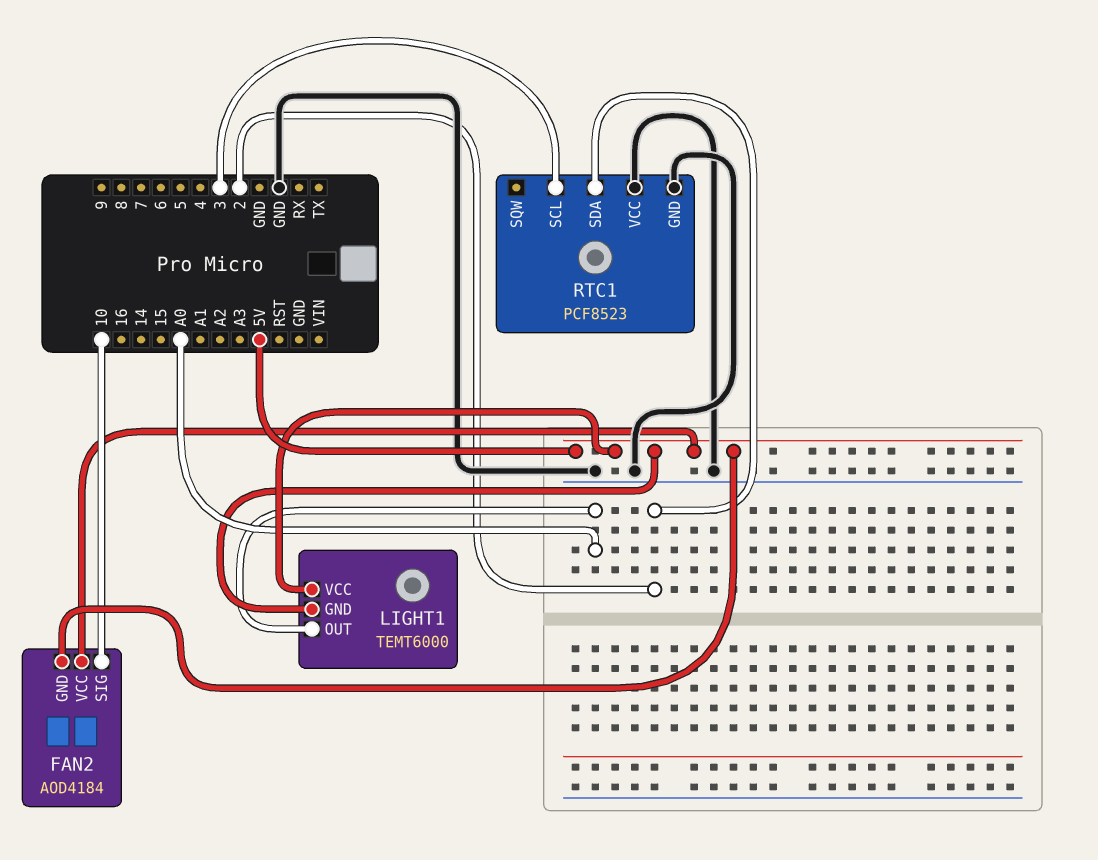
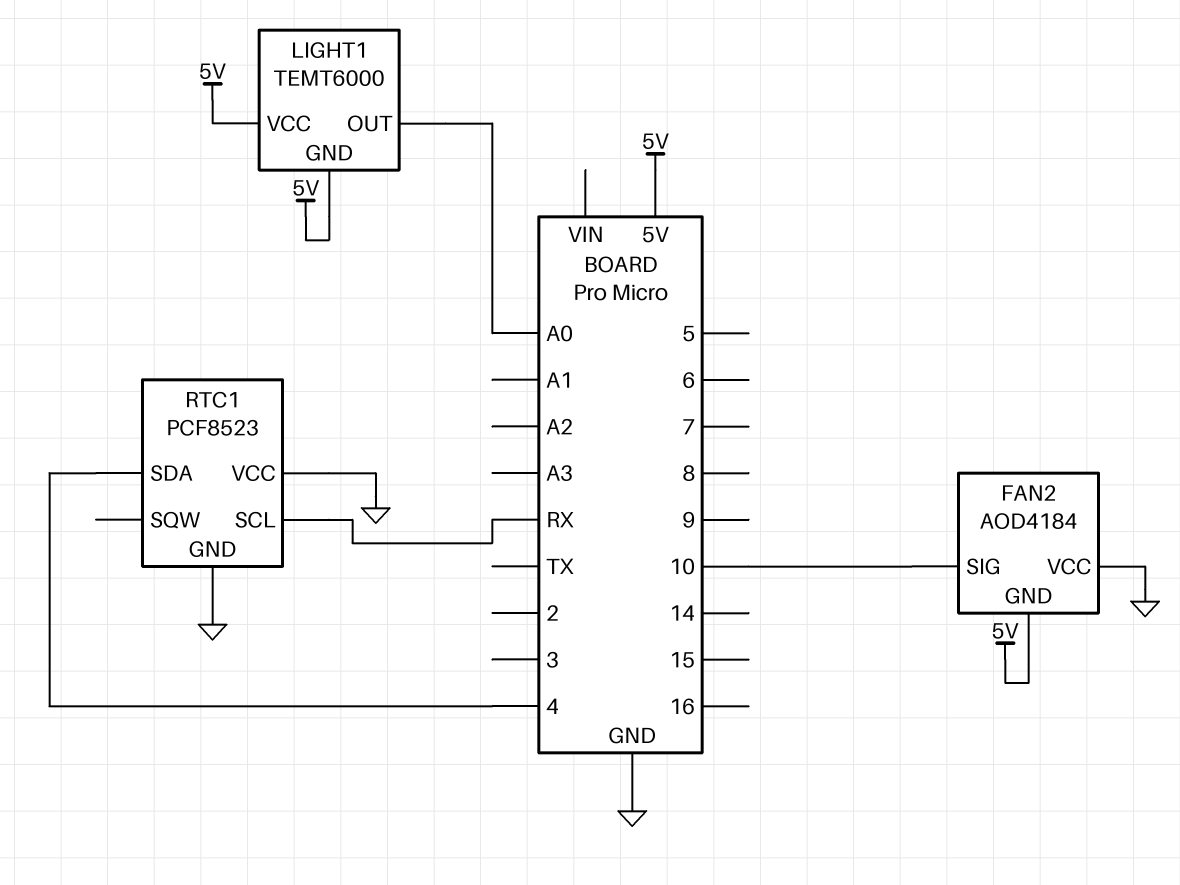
FAN2 pin VCC: 5V -> GND
RTC1 pin SCL: 3 -> RX
RTC1 pin SDA: 2 -> 4

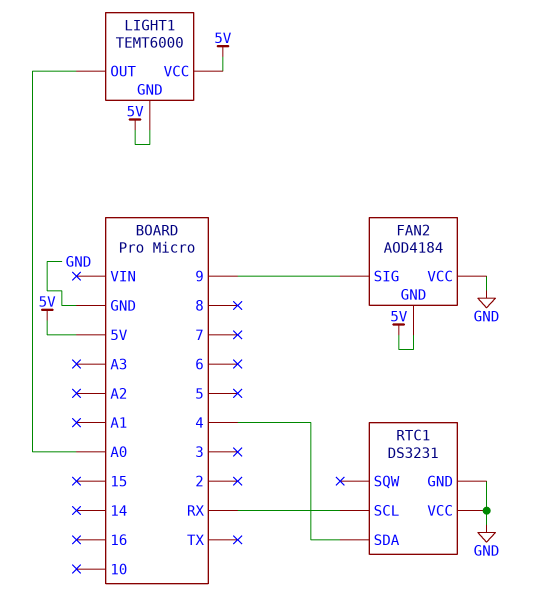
FAN2 pin SIG: 10 -> 9
RTC1: PCF8523 -> DS3231

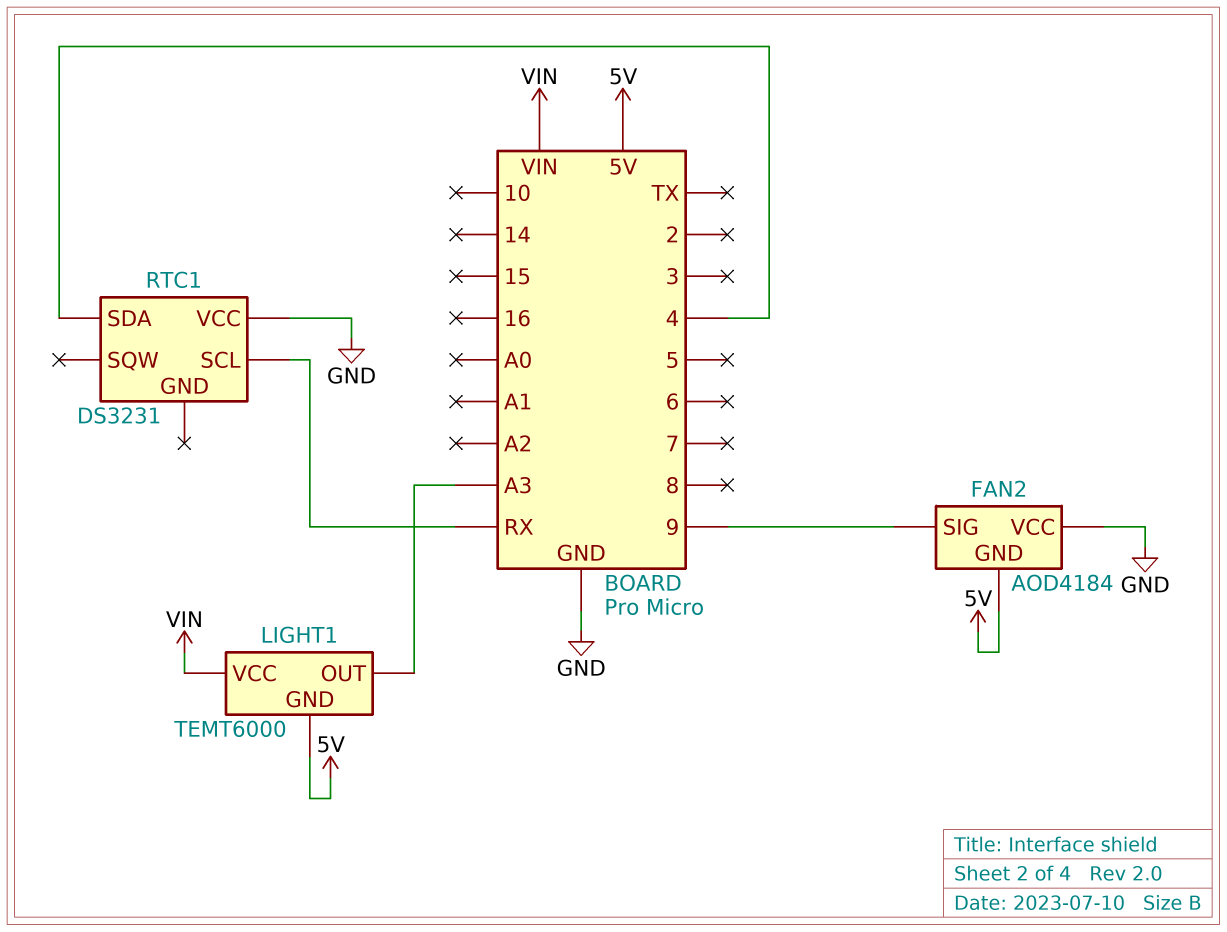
LIGHT1 pin OUT: A0 -> A3
LIGHT1 pin VCC: 5V -> VIN
RTC1 pin GND: GND -> none

